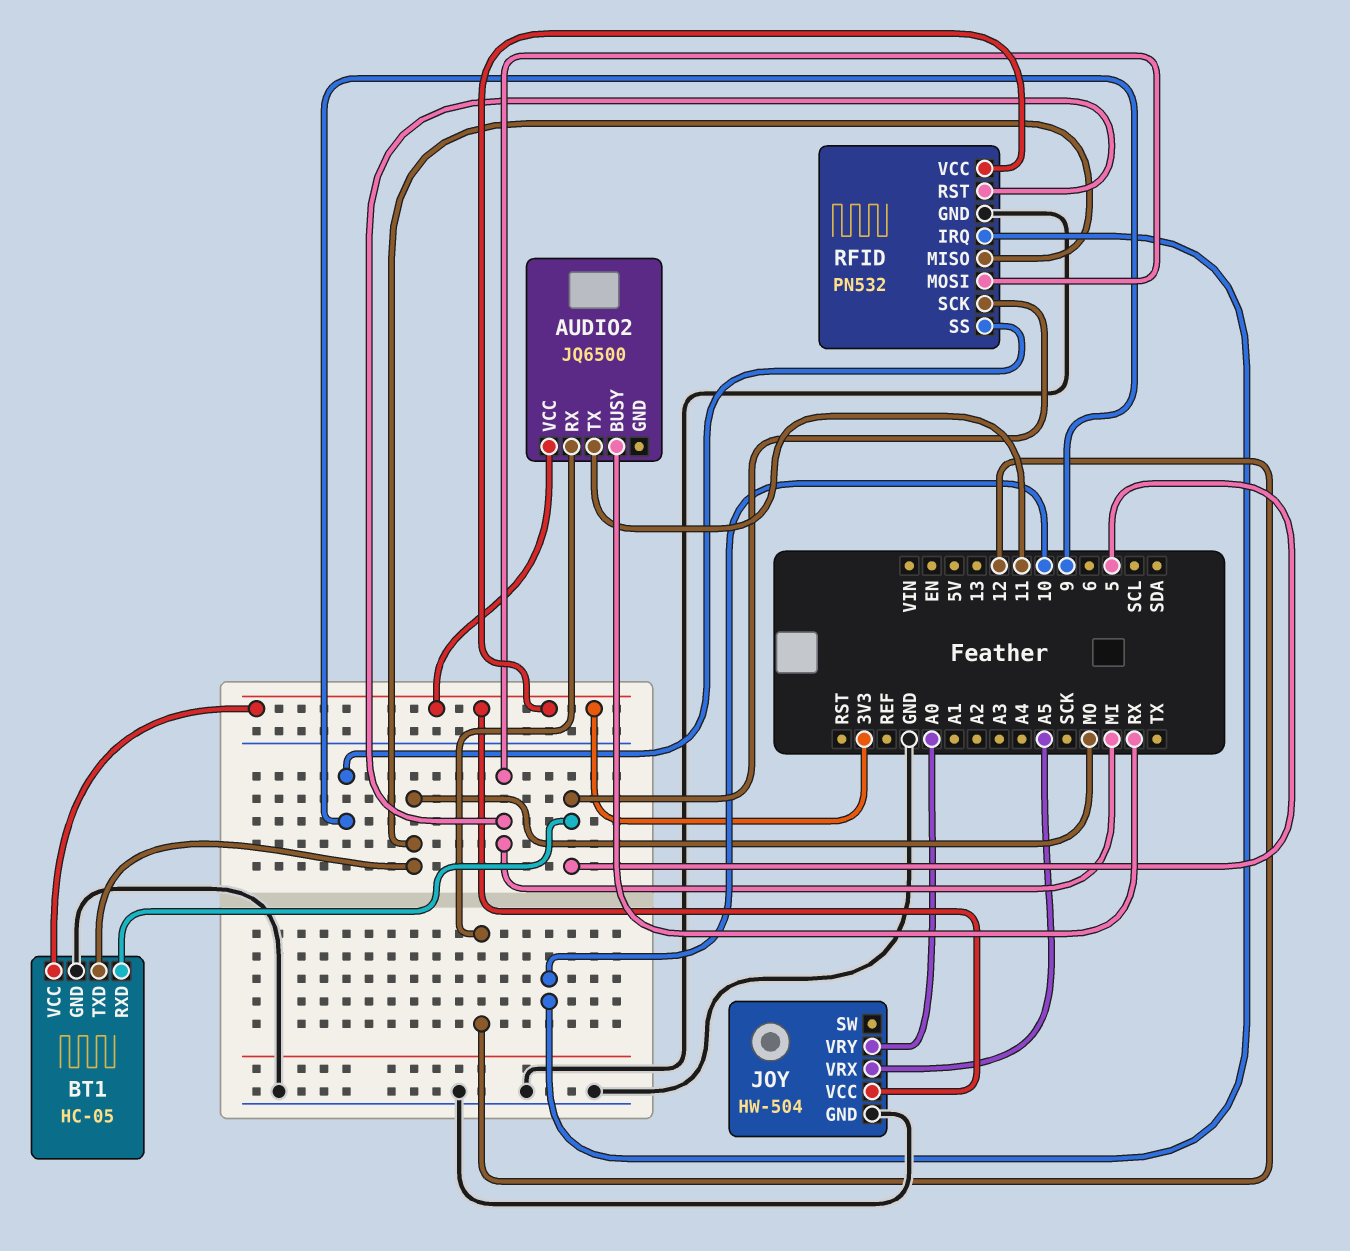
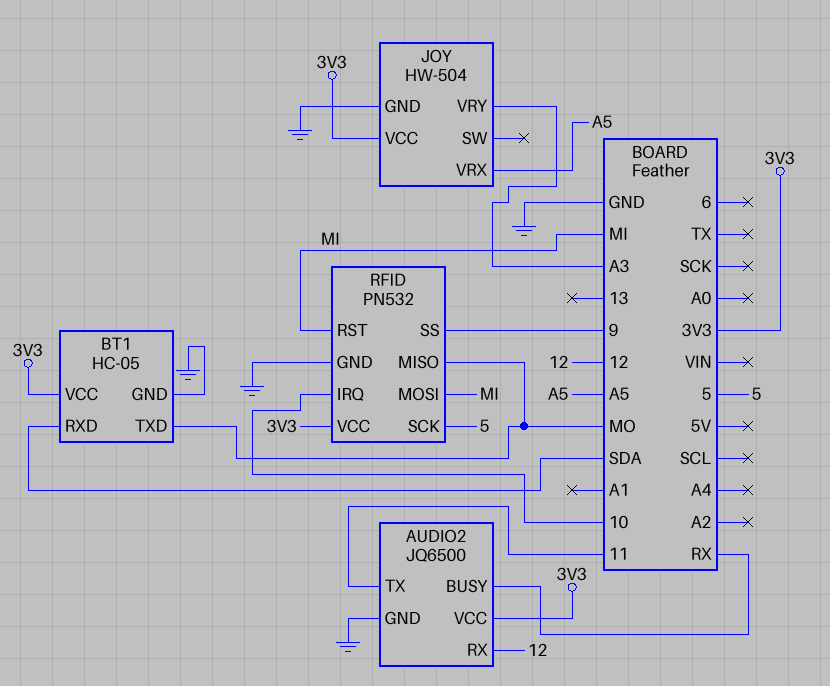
AUDIO2 pin GND: none -> GND
BT1 pin RXD: 5 -> SDA
JOY pin VRY: A0 -> A3

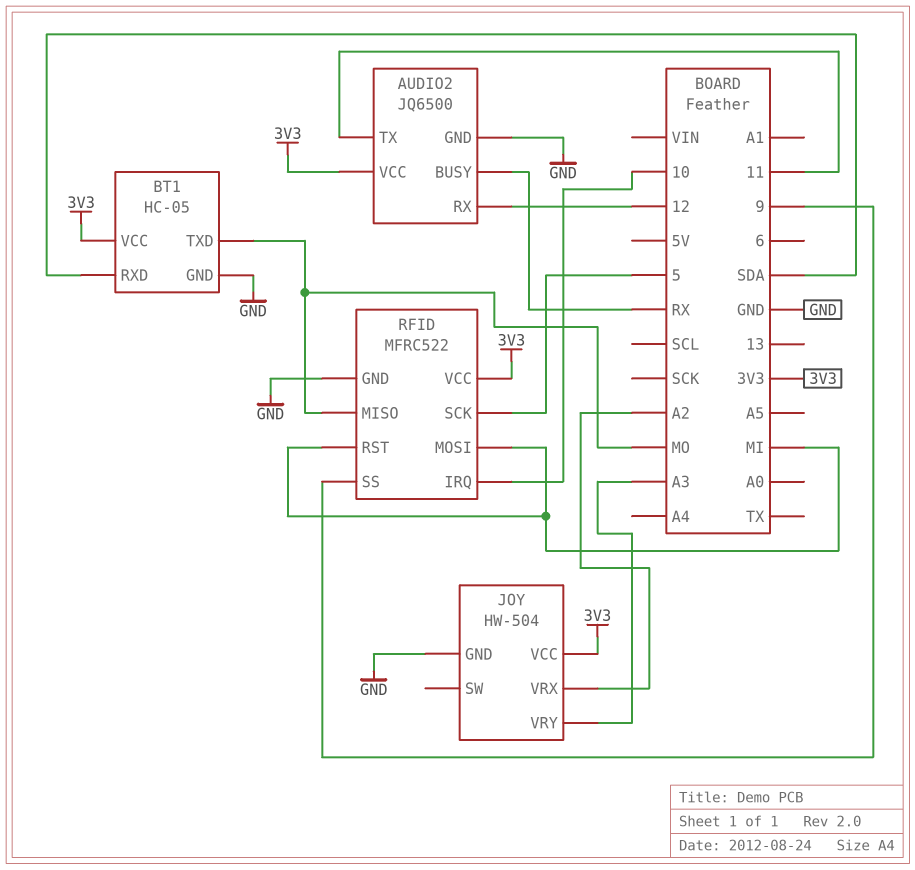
JOY pin VRX: A5 -> A2
RFID: PN532 -> MFRC522

